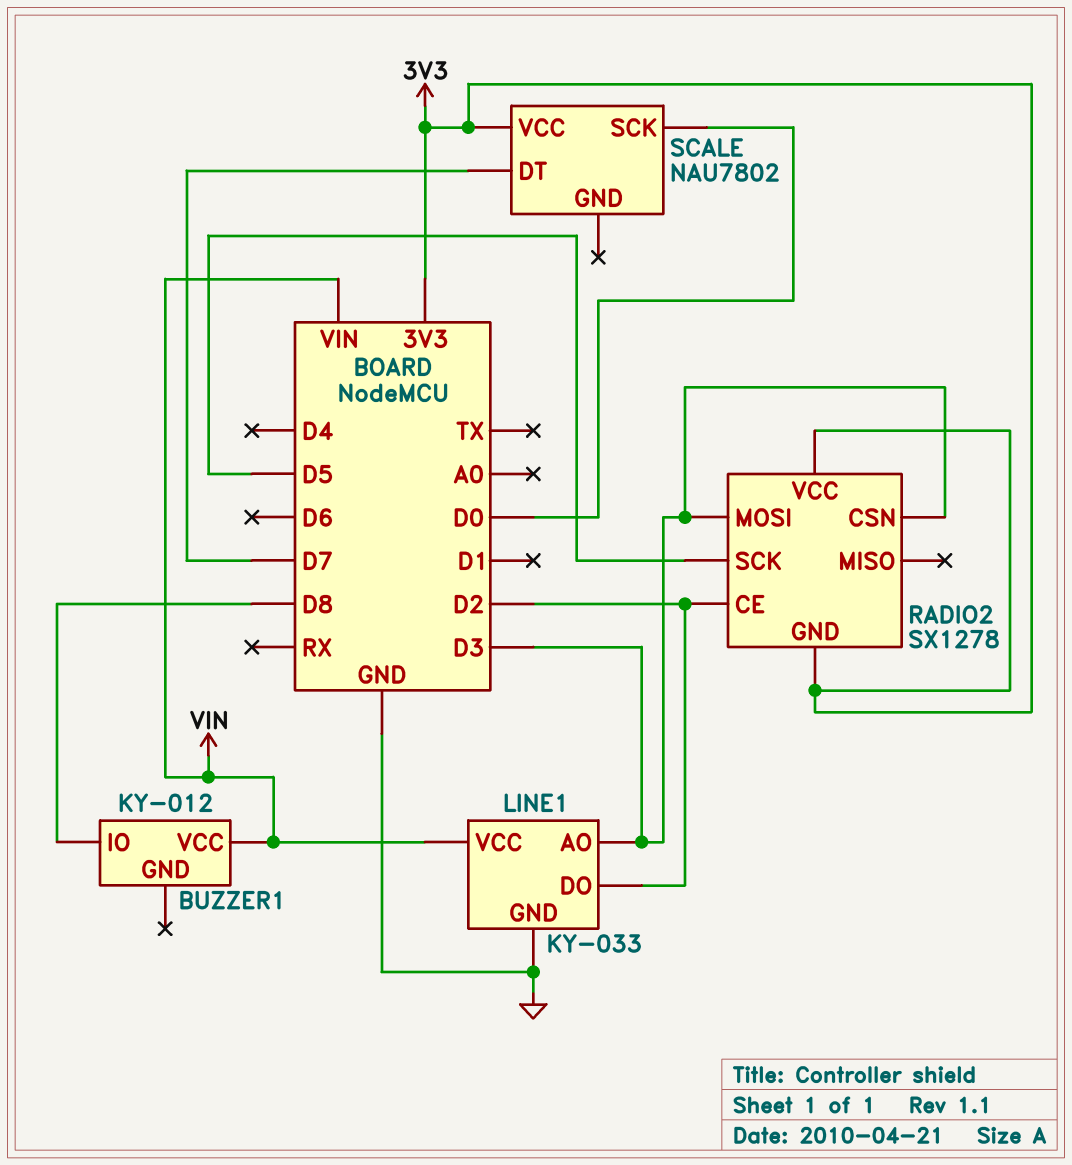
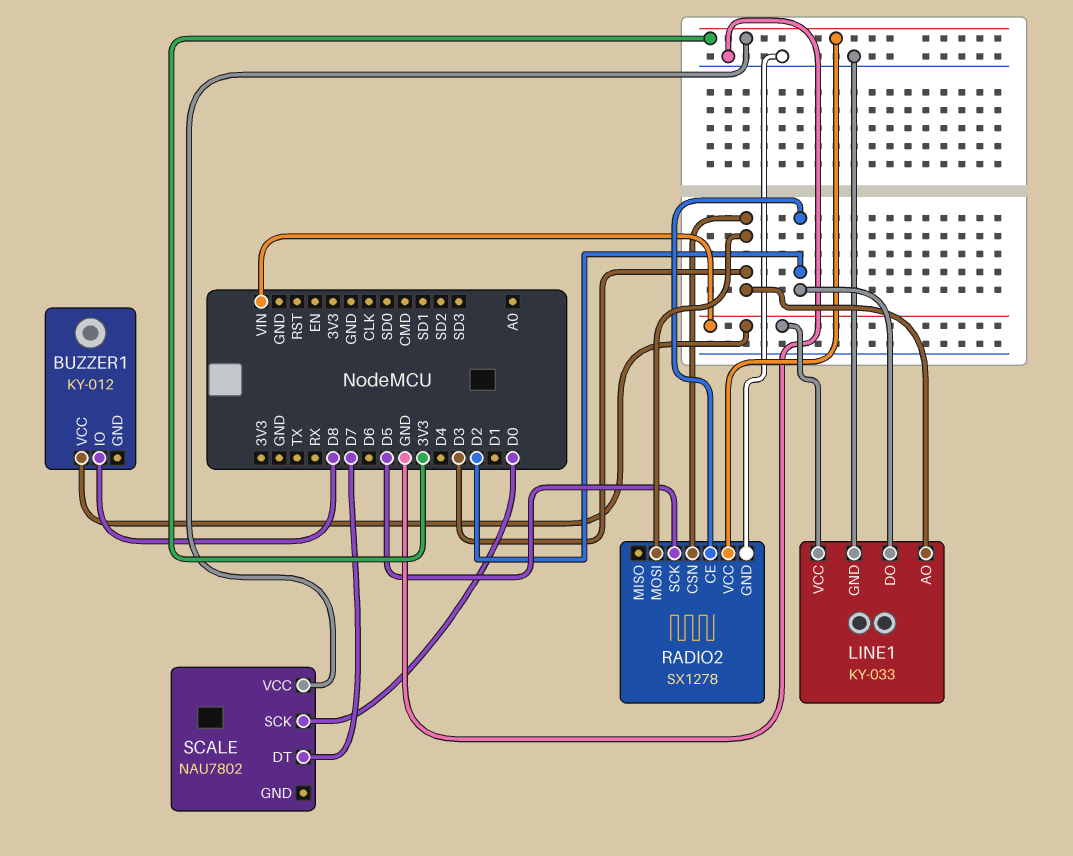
RADIO2 pin GND: 3V3 -> GND

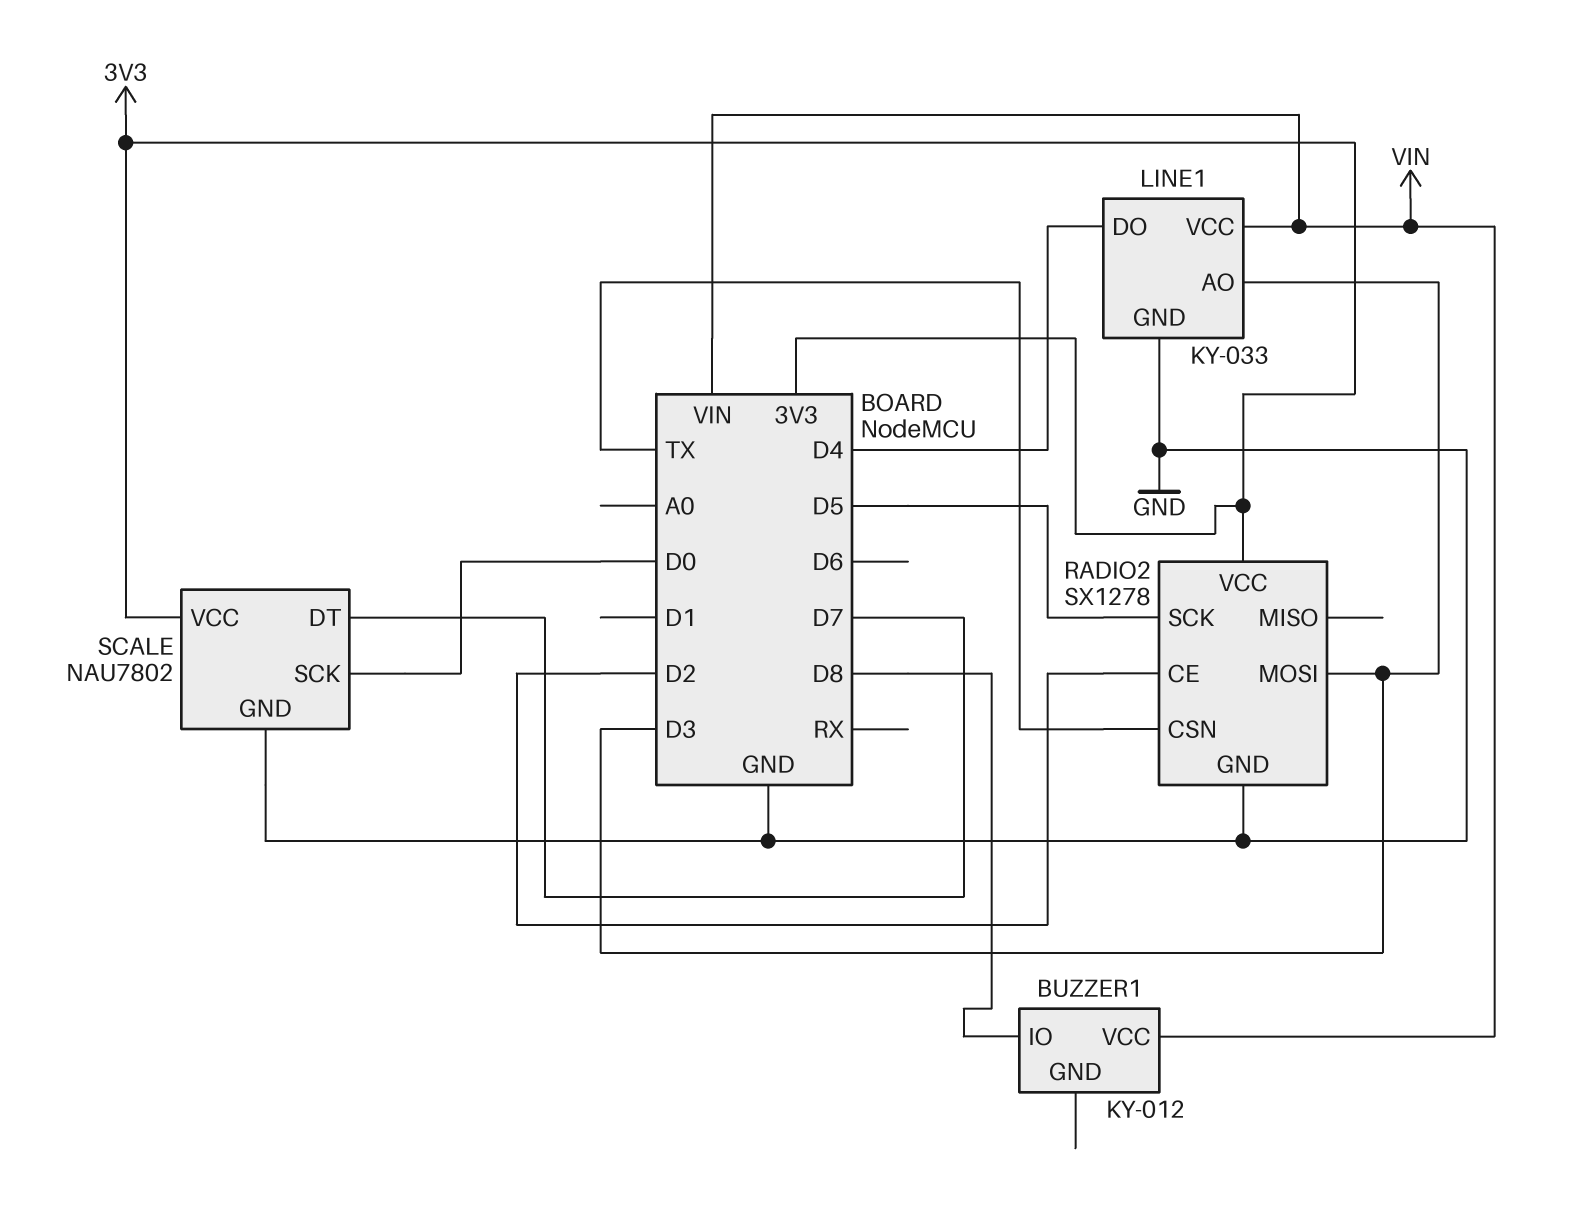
LINE1 pin DO: D2 -> D4
RADIO2 pin CSN: D3 -> TX
SCALE pin GND: none -> GND

